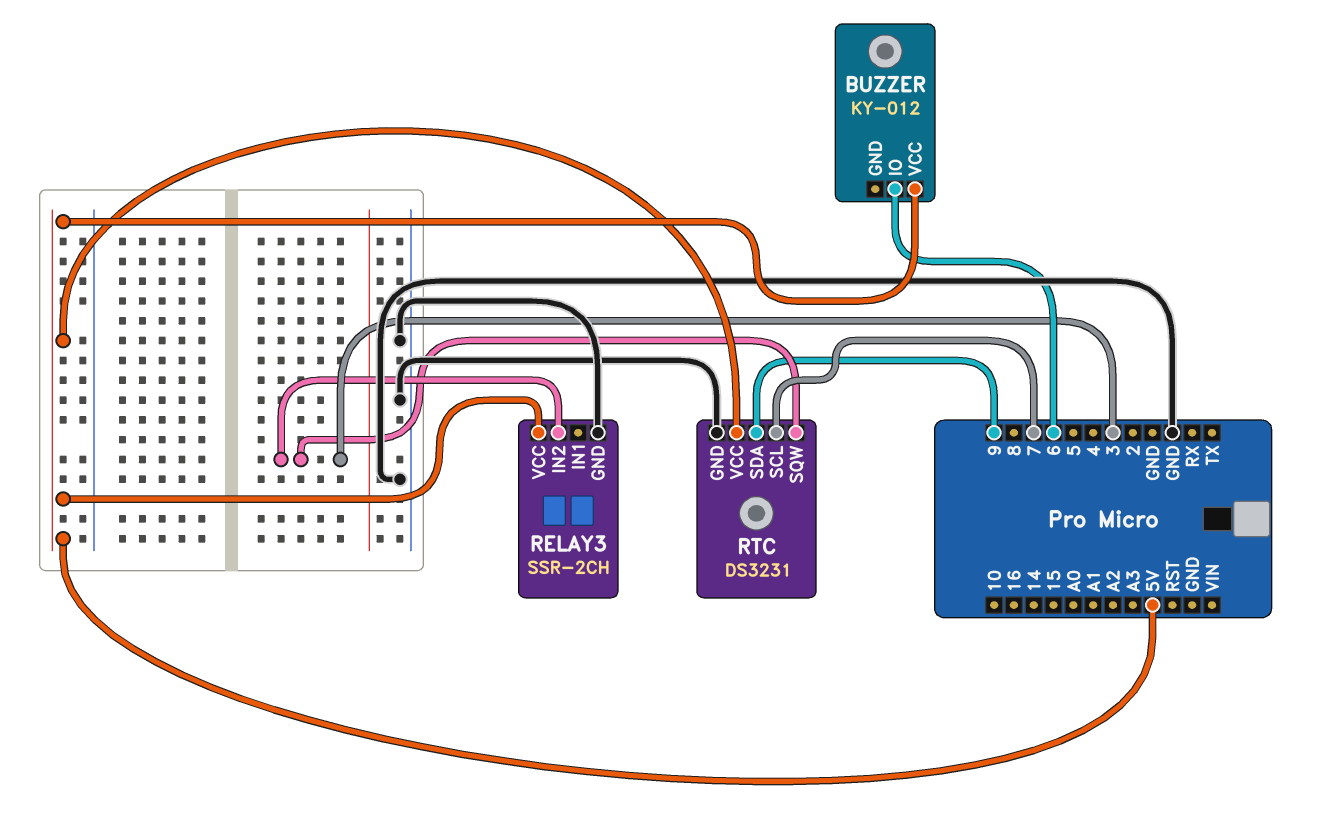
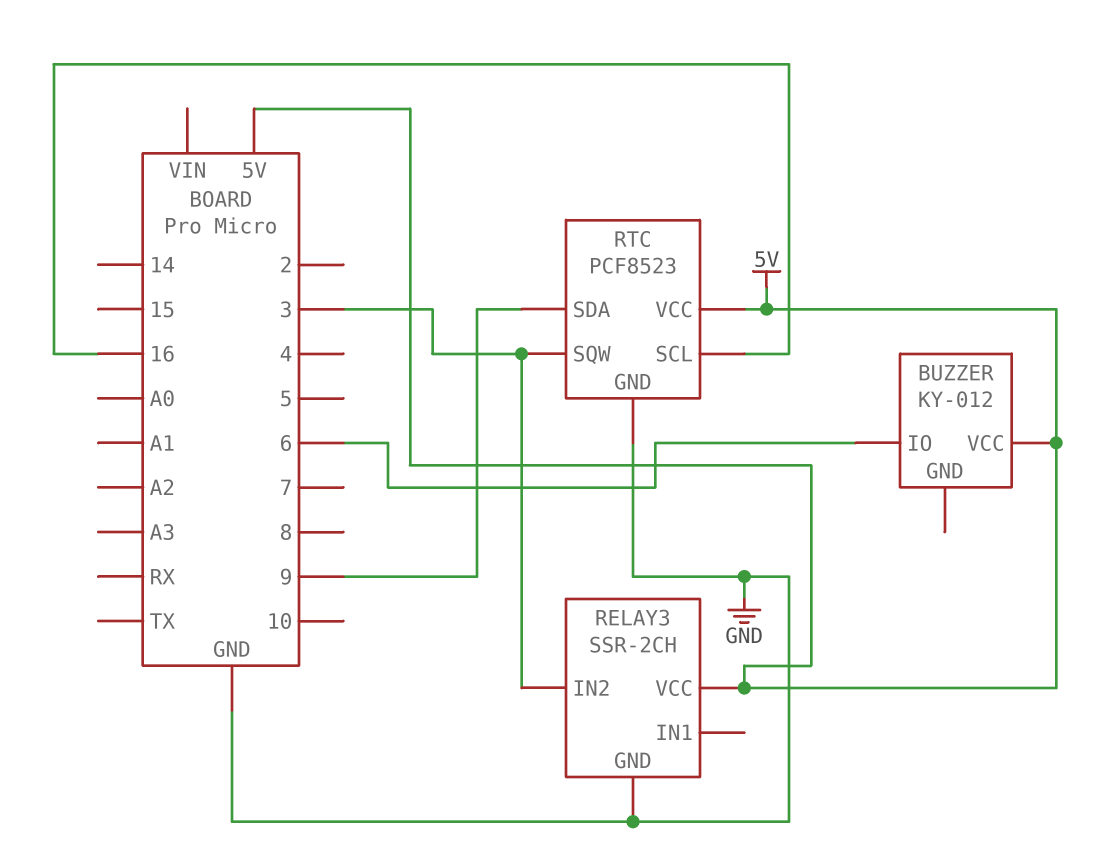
RTC: DS3231 -> PCF8523
RTC pin SCL: 7 -> 16

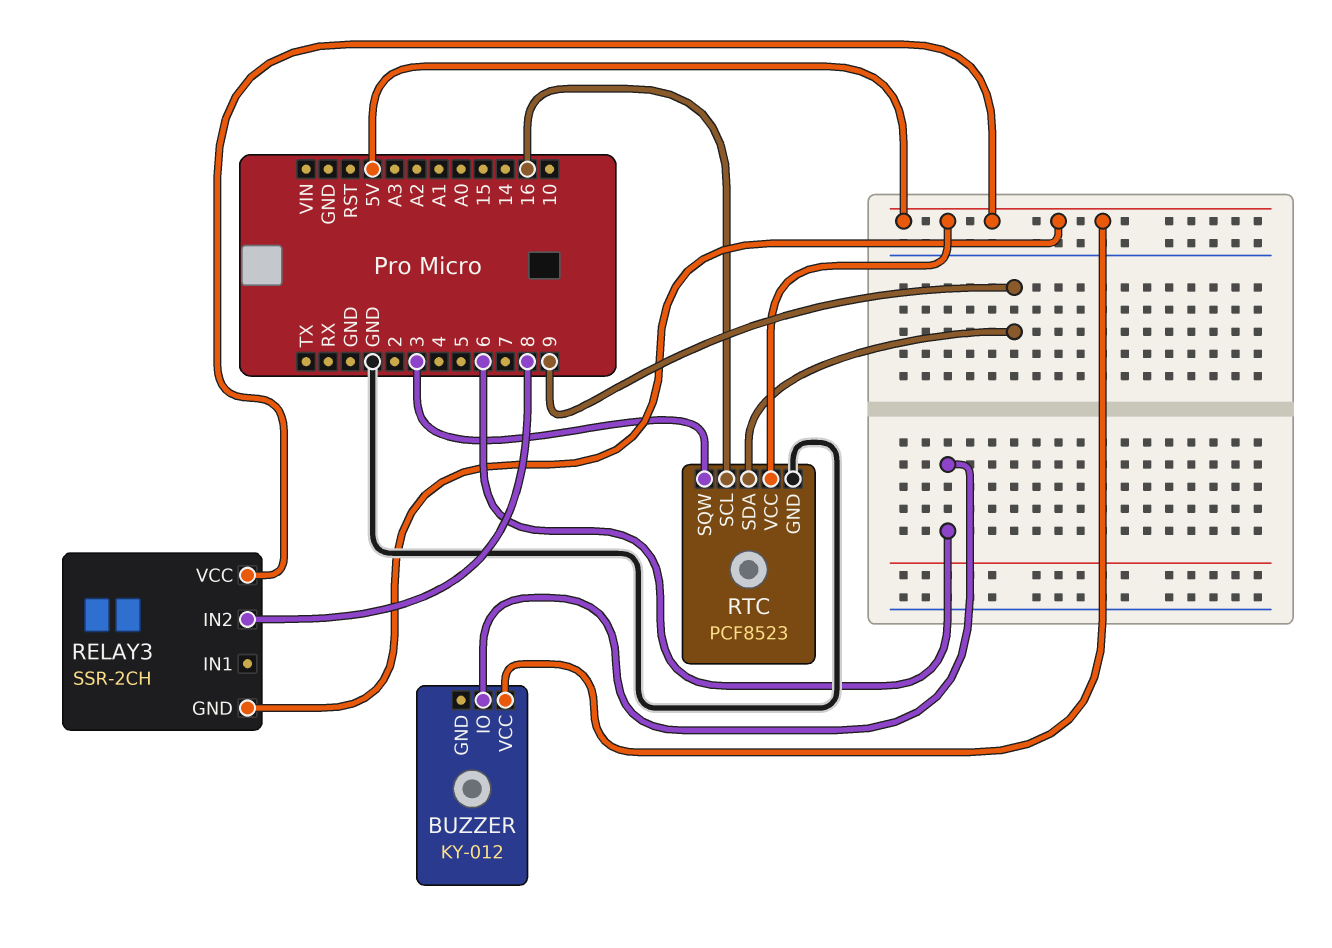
RELAY3 pin GND: GND -> 5V
RELAY3 pin IN2: 3 -> 8

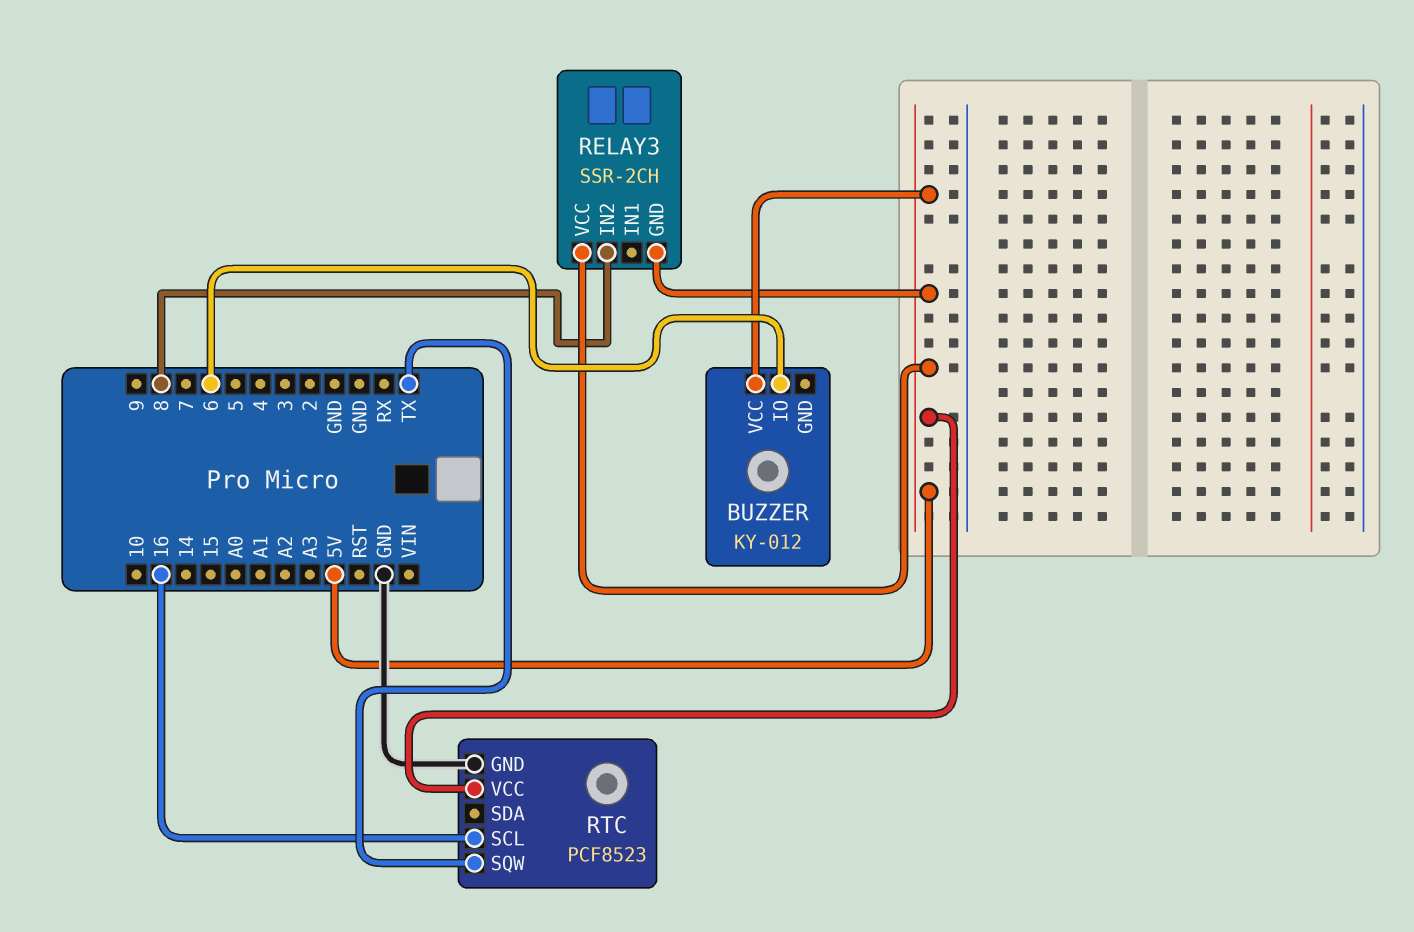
RTC pin SDA: 9 -> none
RTC pin SQW: 3 -> TX

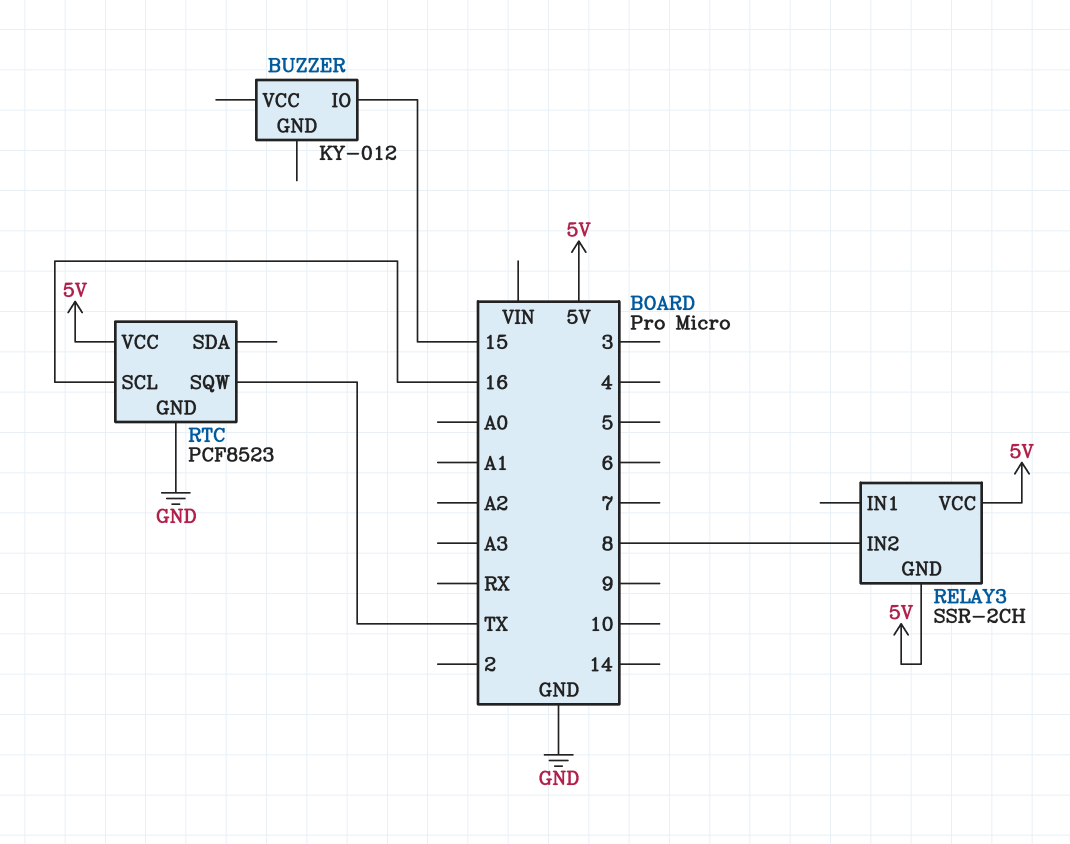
BUZZER pin IO: 6 -> 15
BUZZER pin VCC: 5V -> none

